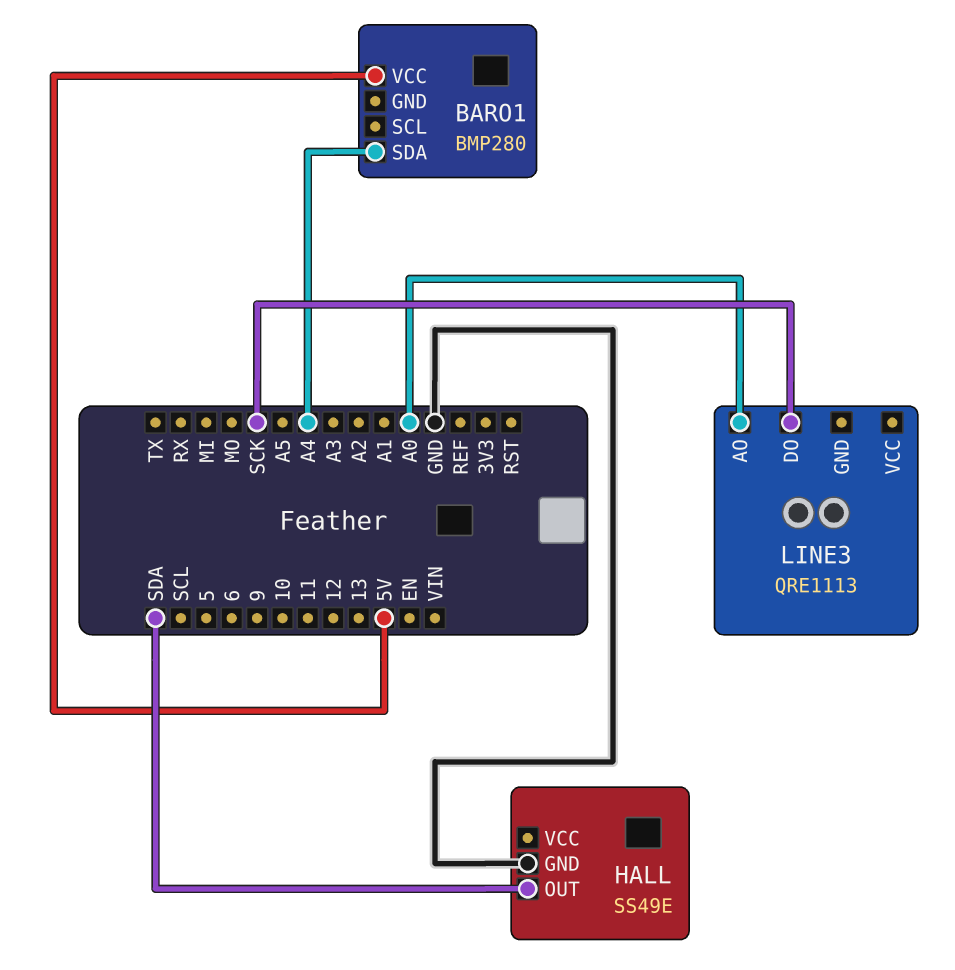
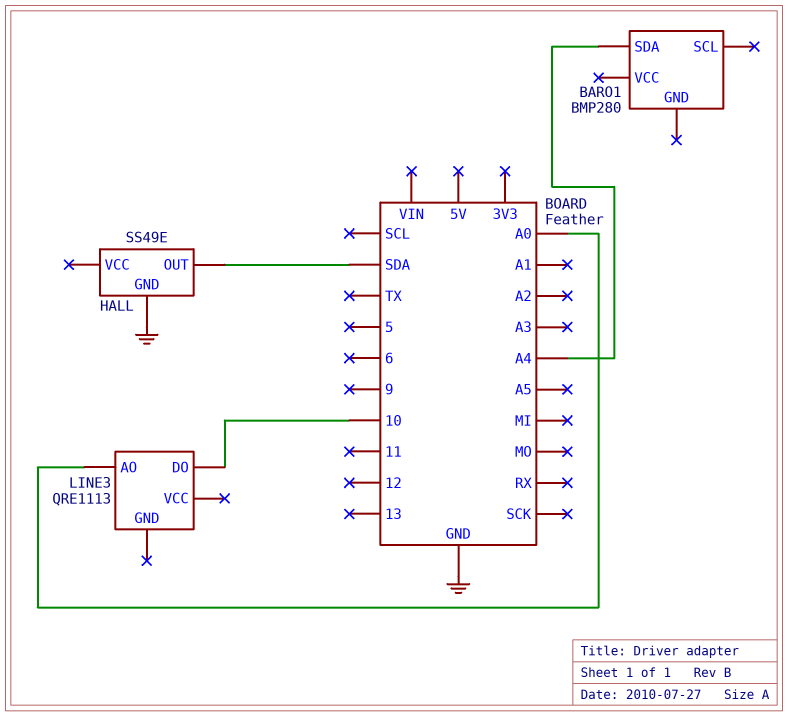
BARO1 pin VCC: 5V -> none
LINE3 pin DO: SCK -> 10

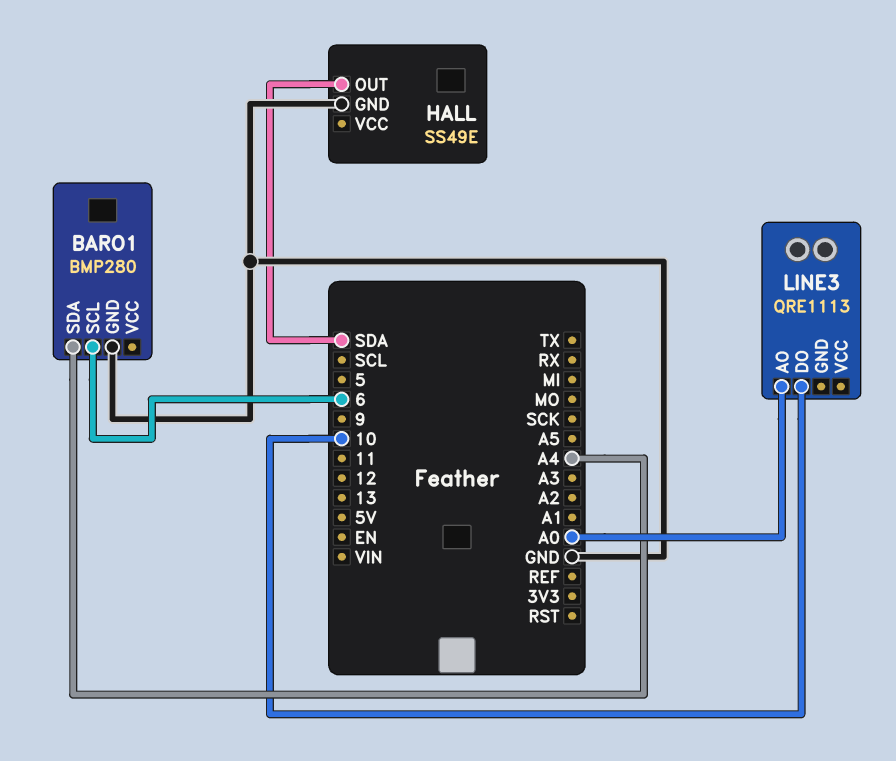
BARO1 pin GND: none -> GND
BARO1 pin SCL: none -> 6

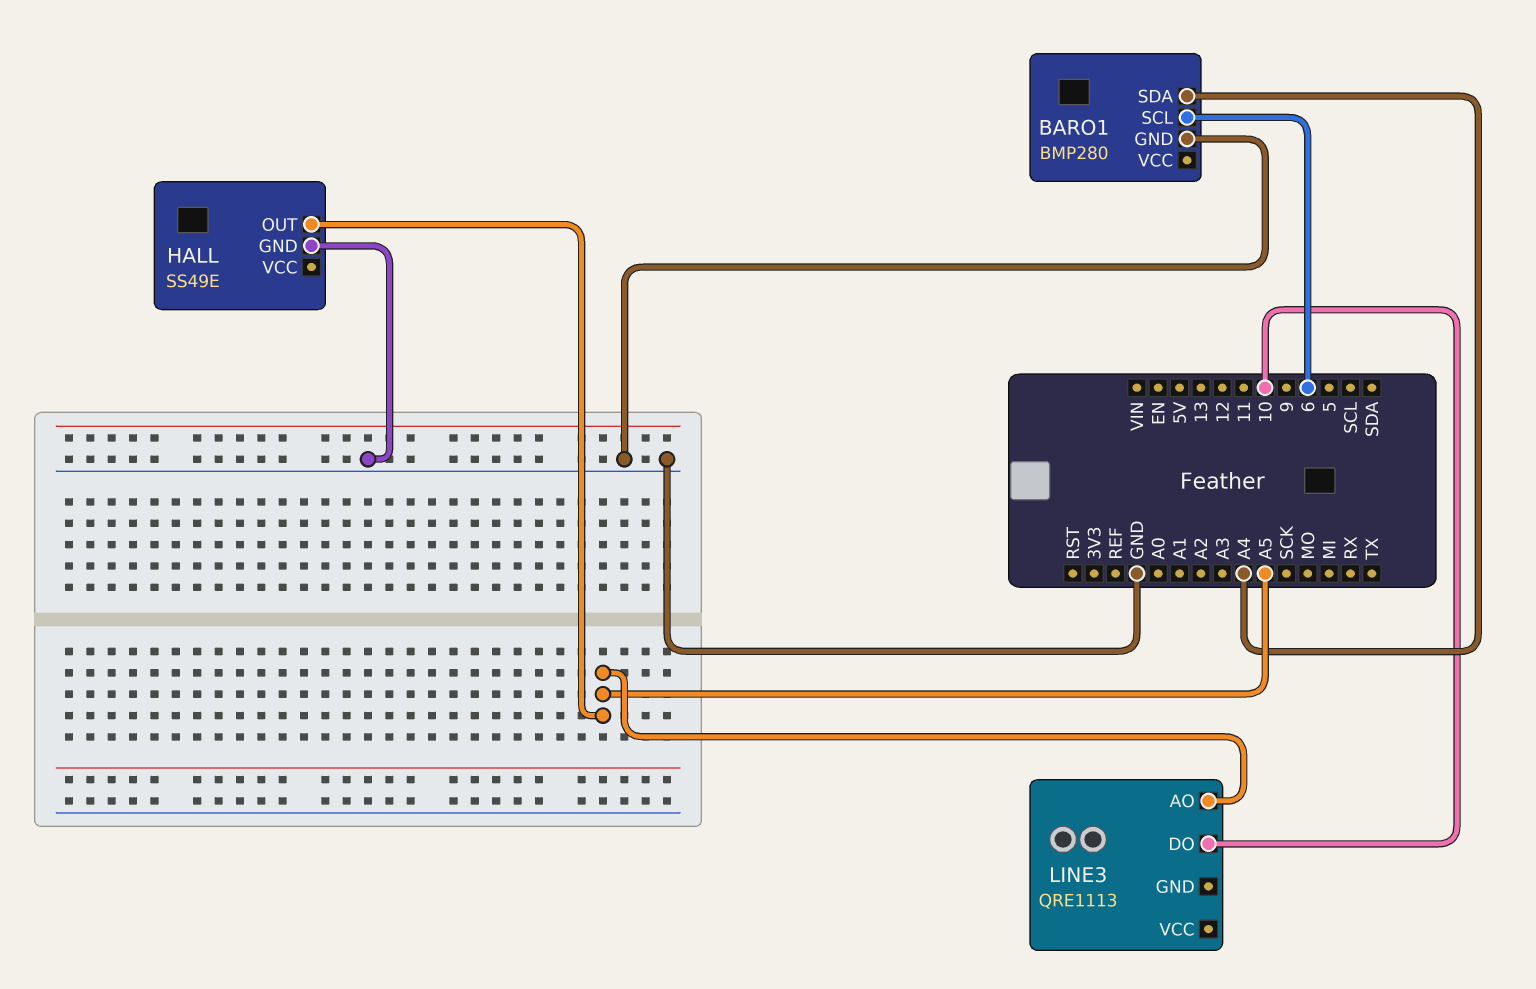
HALL pin OUT: SDA -> A5
LINE3 pin AO: A0 -> A5

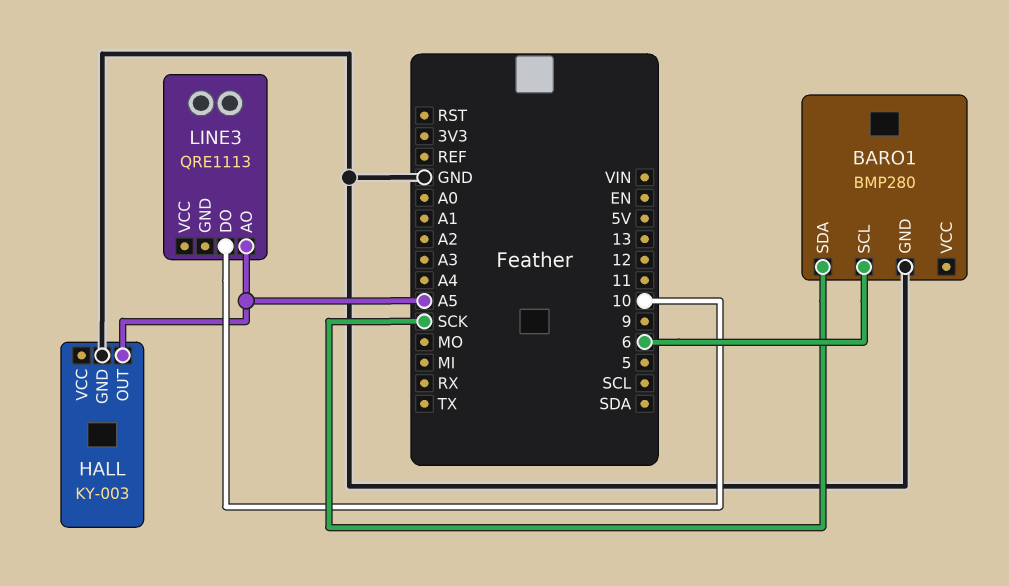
BARO1 pin SDA: A4 -> SCK
HALL: SS49E -> KY-003

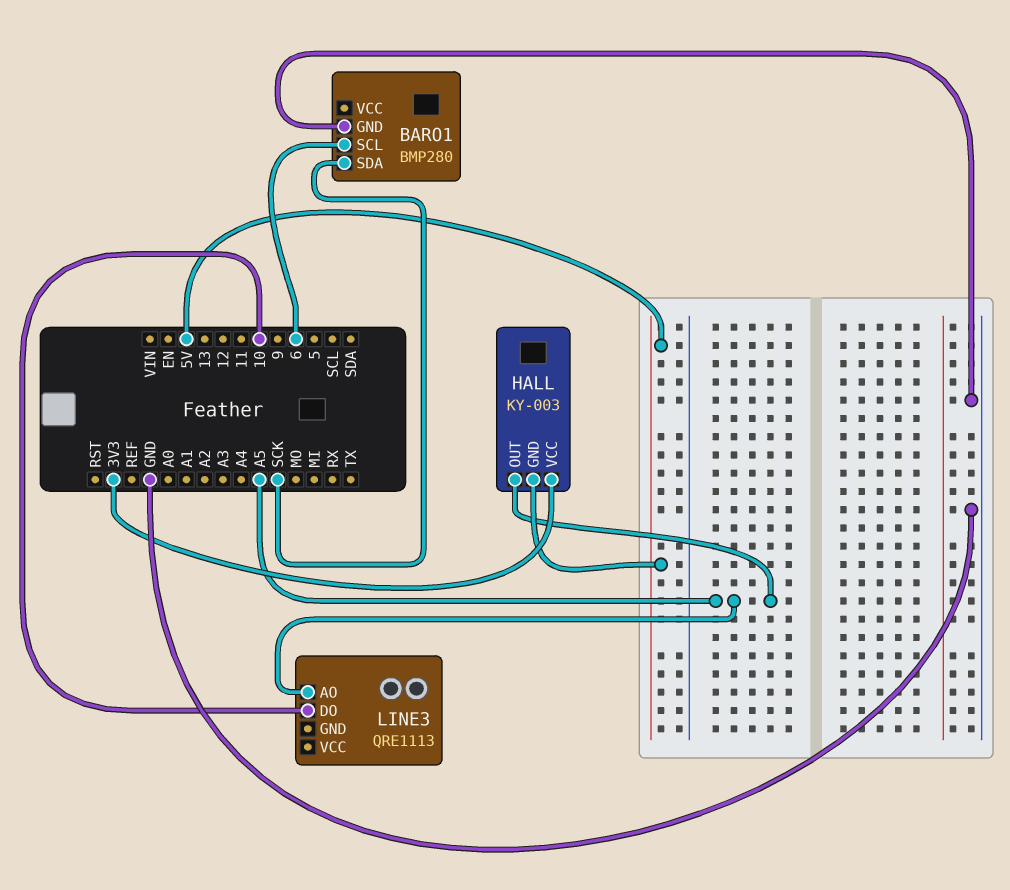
HALL pin GND: GND -> 5V
HALL pin VCC: none -> 3V3

